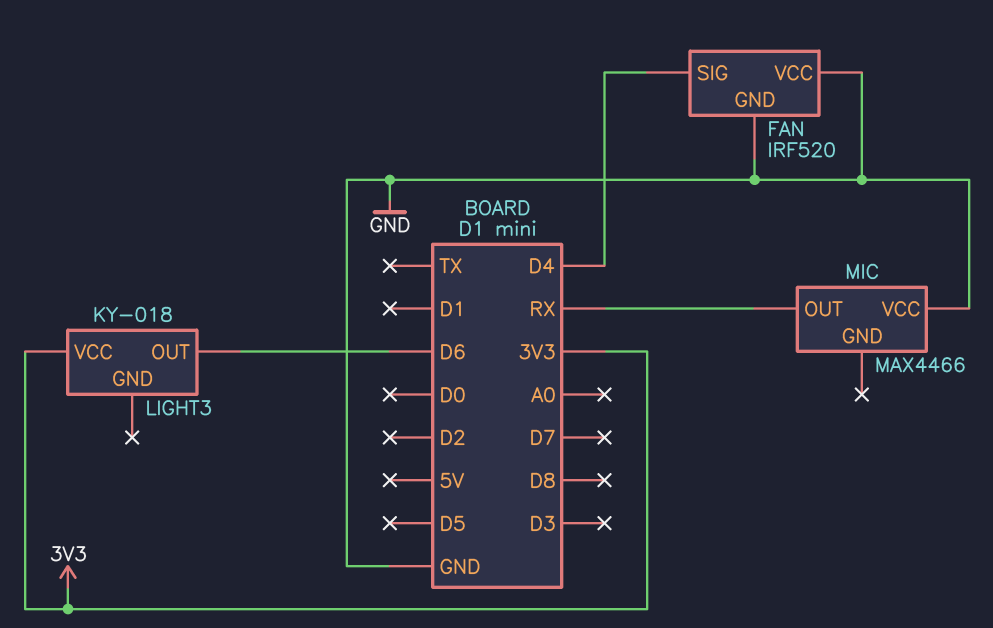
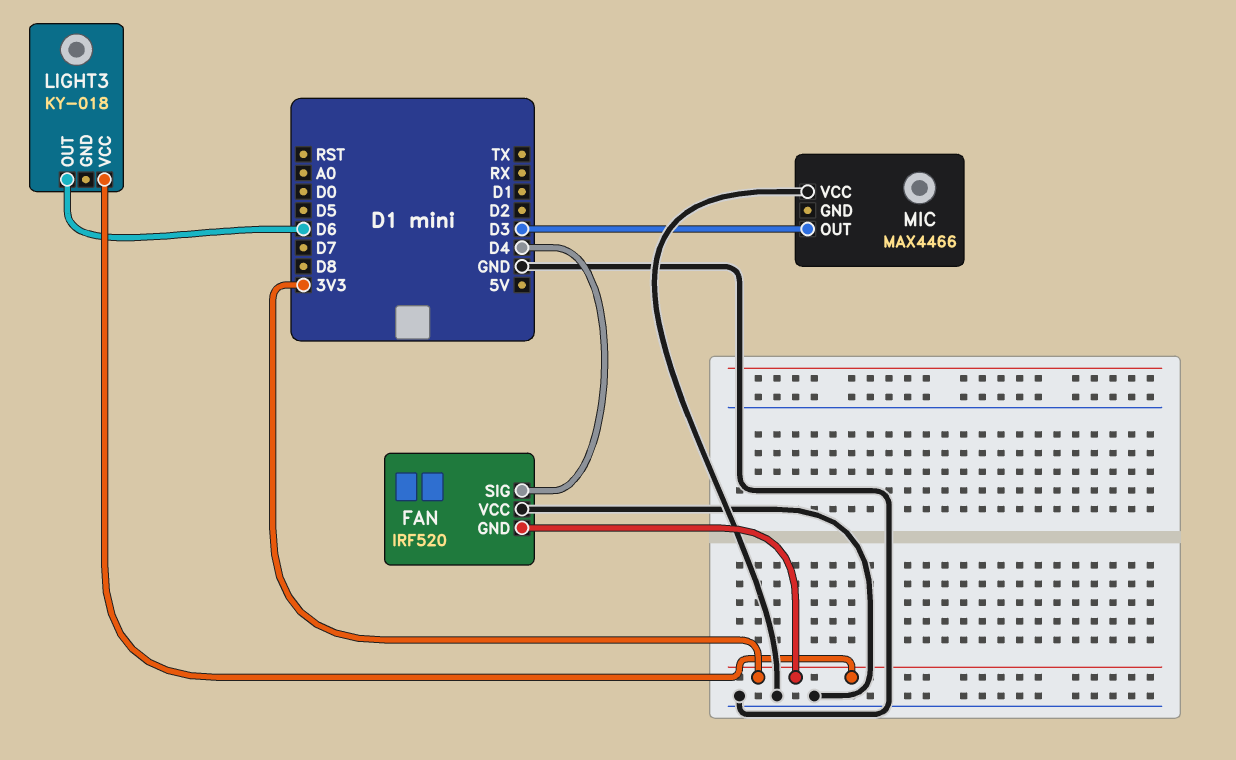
FAN pin GND: GND -> 3V3
MIC pin OUT: RX -> D3

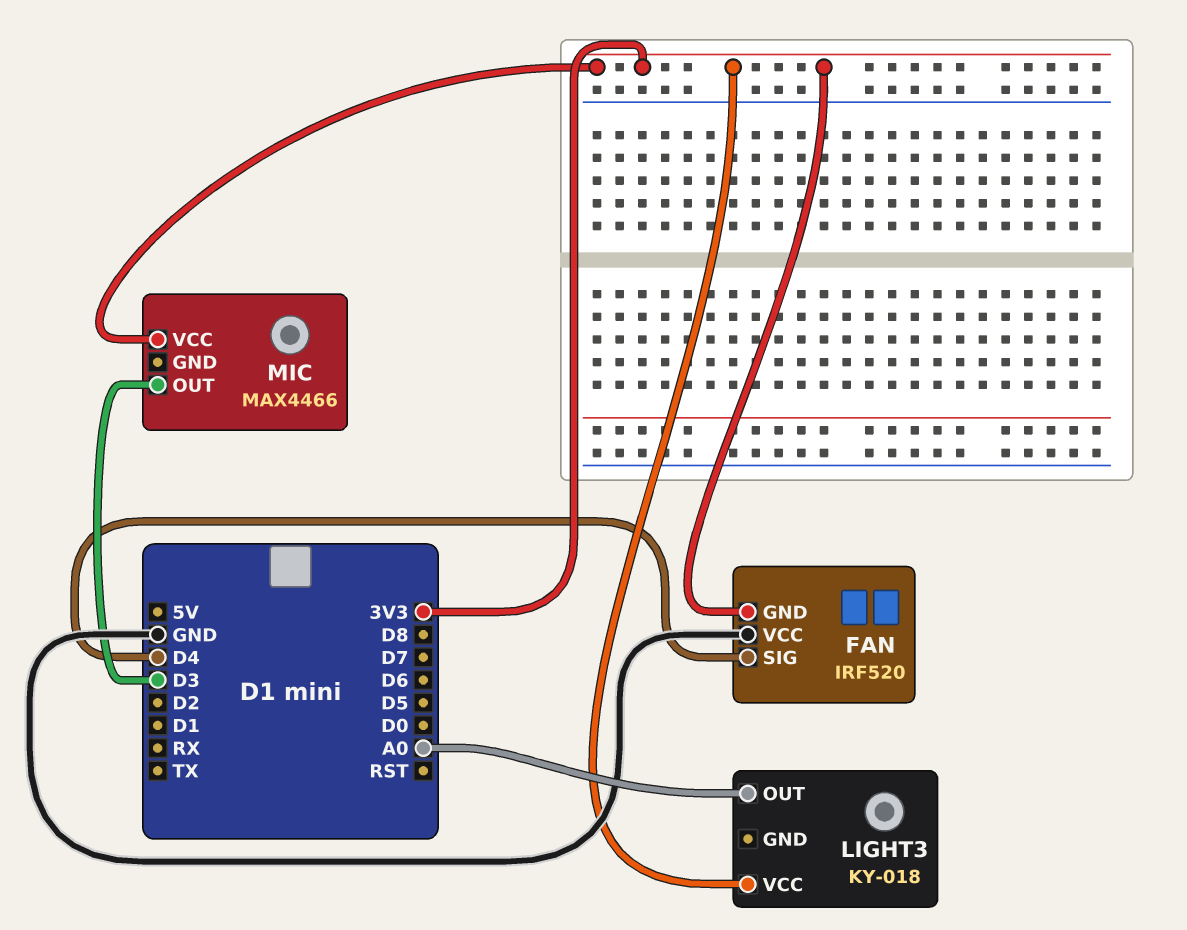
LIGHT3 pin OUT: D6 -> A0
MIC pin VCC: GND -> 3V3

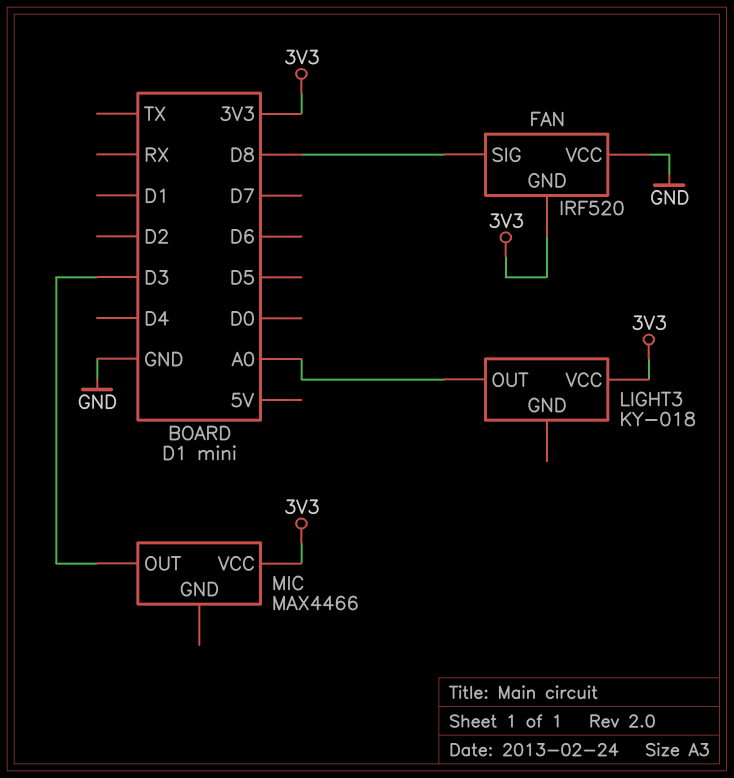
FAN pin SIG: D4 -> D8

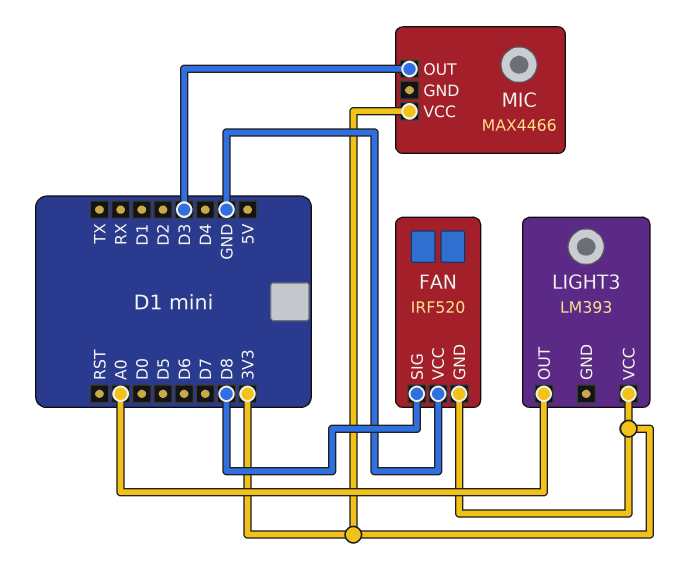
LIGHT3: KY-018 -> LM393

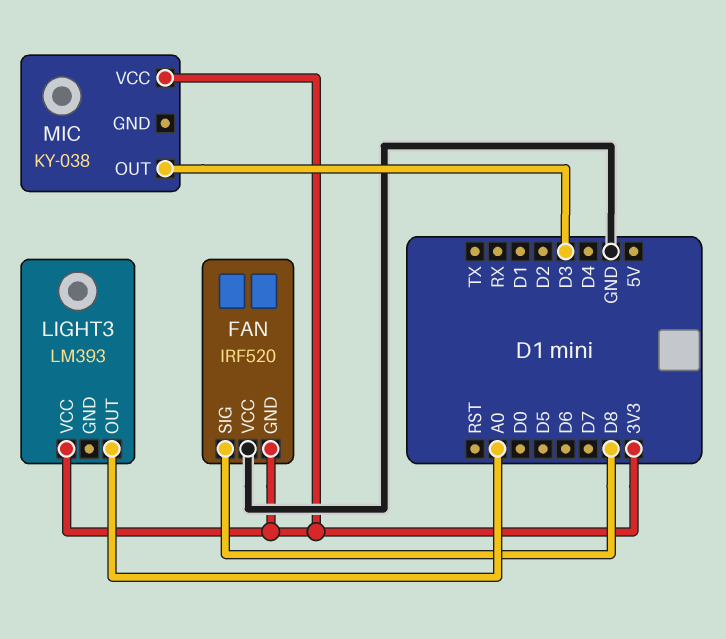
MIC: MAX4466 -> KY-038

